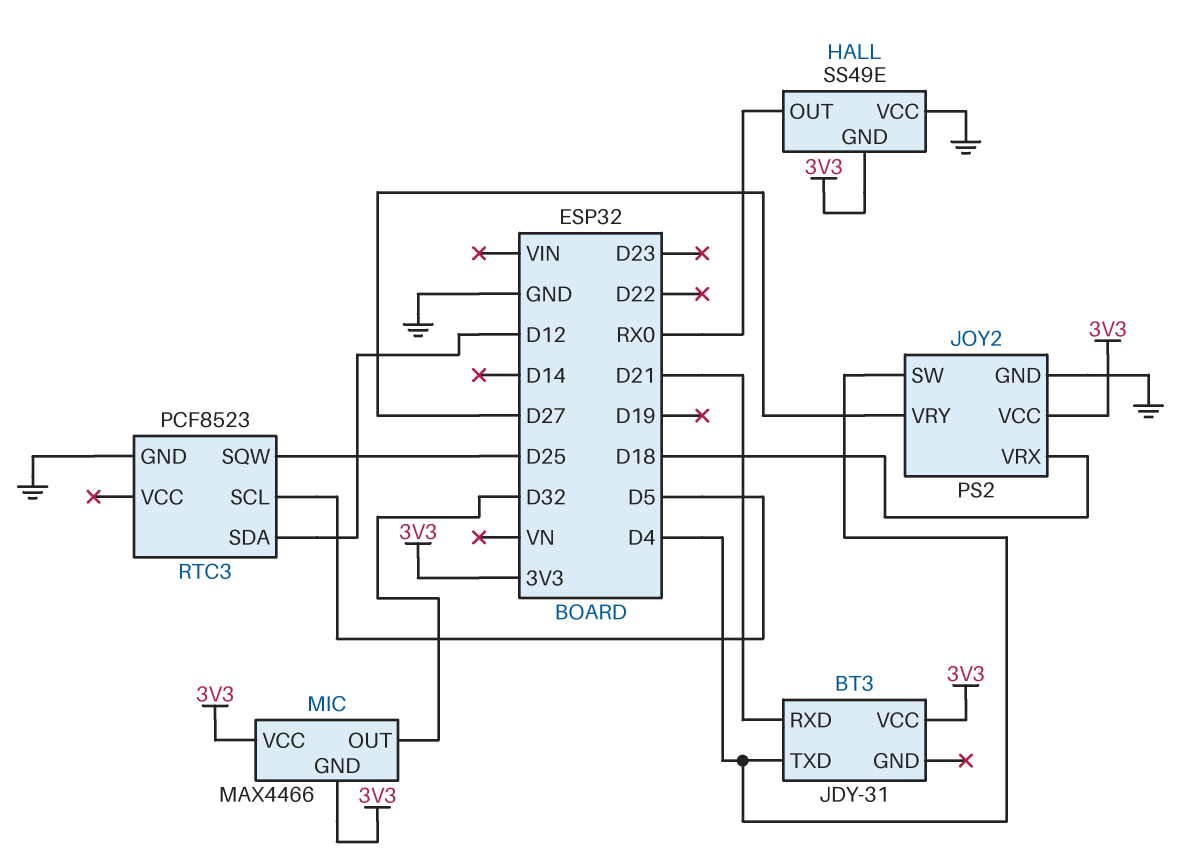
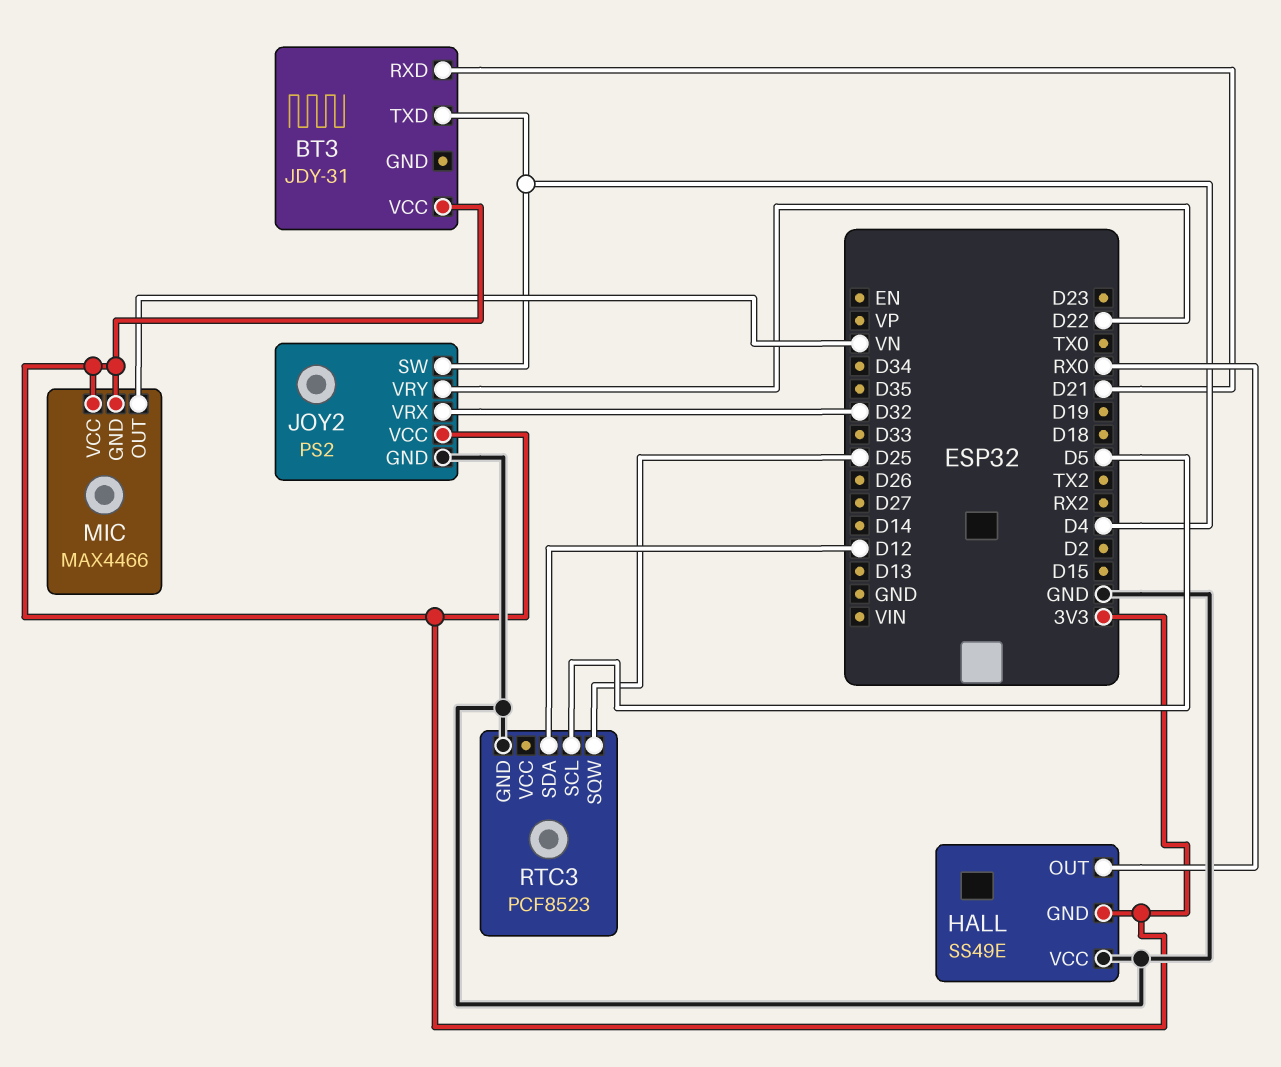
JOY2 pin VRX: D18 -> D32
JOY2 pin VRY: D27 -> D22
MIC pin OUT: D32 -> VN

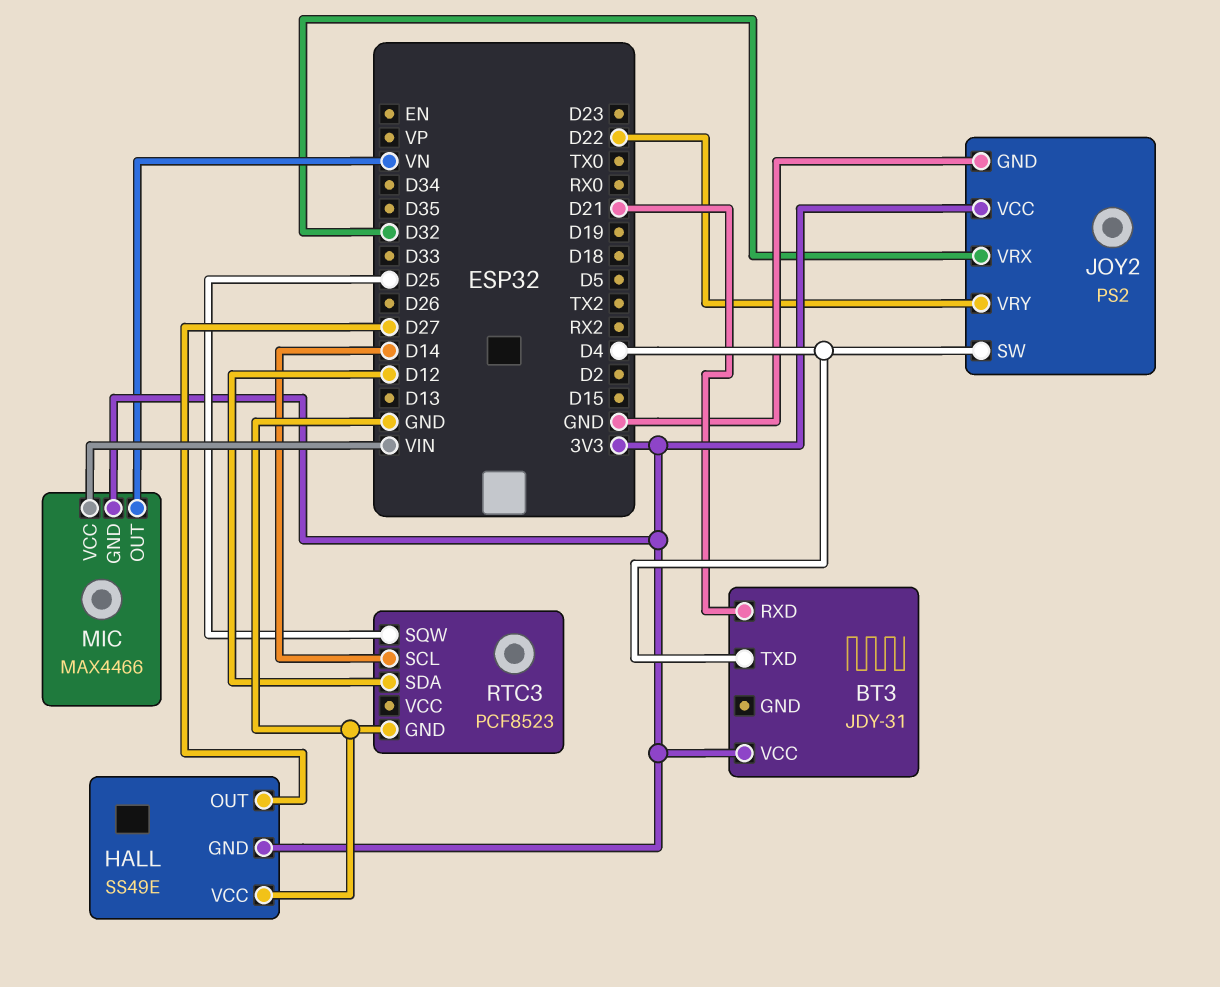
HALL pin OUT: RX0 -> D27
MIC pin VCC: 3V3 -> VIN
RTC3 pin SCL: D5 -> D14

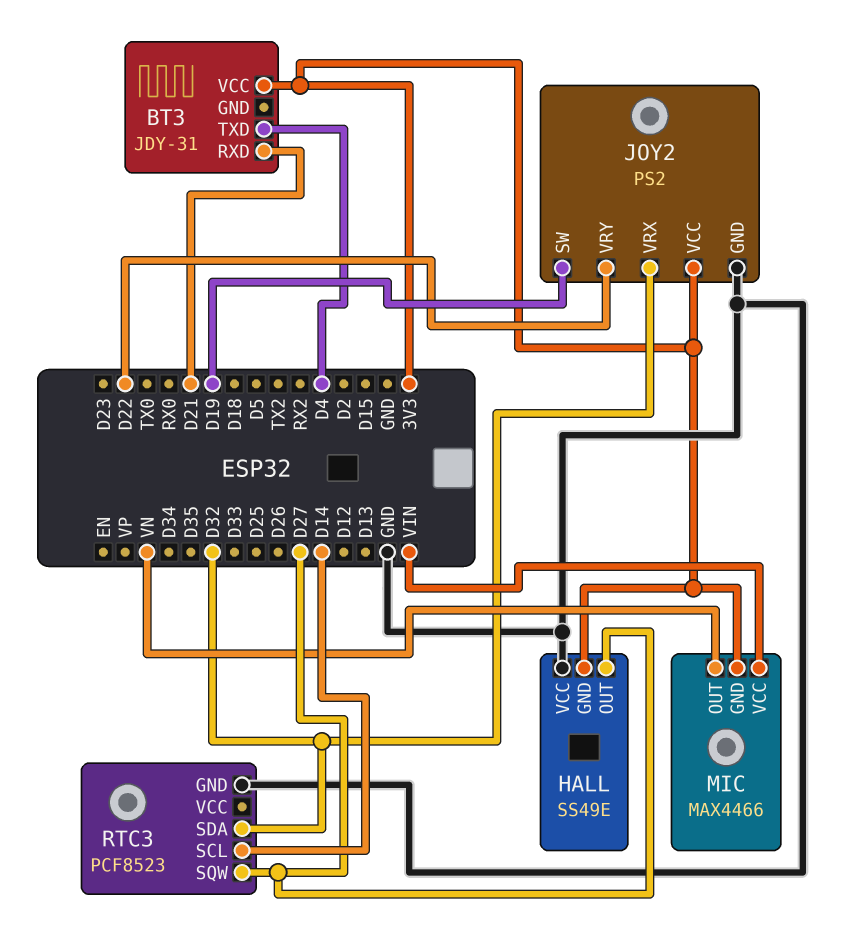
JOY2 pin SW: D4 -> D19
RTC3 pin SDA: D12 -> D32
RTC3 pin SQW: D25 -> D27

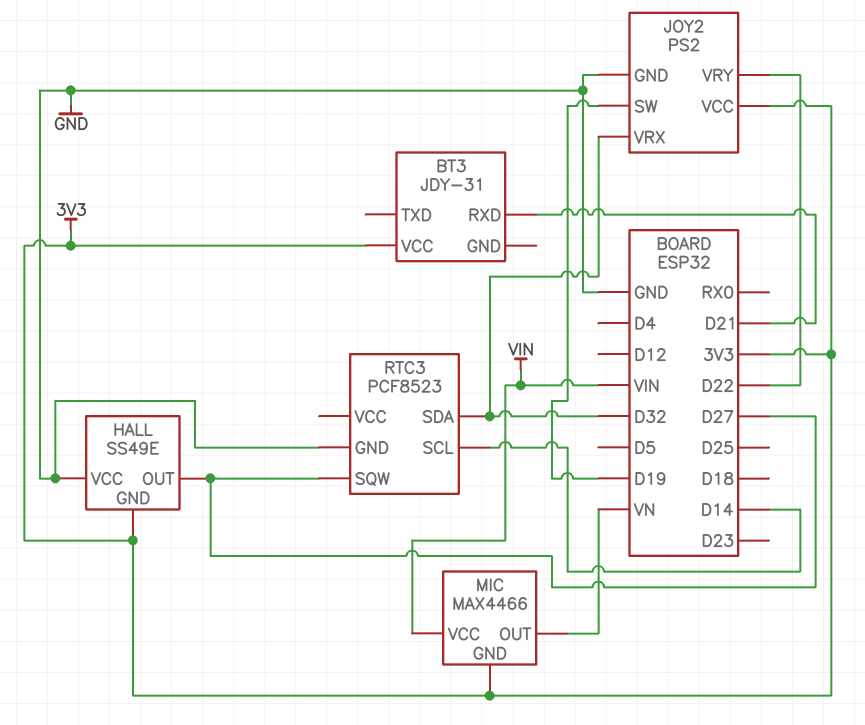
BT3 pin TXD: D4 -> none

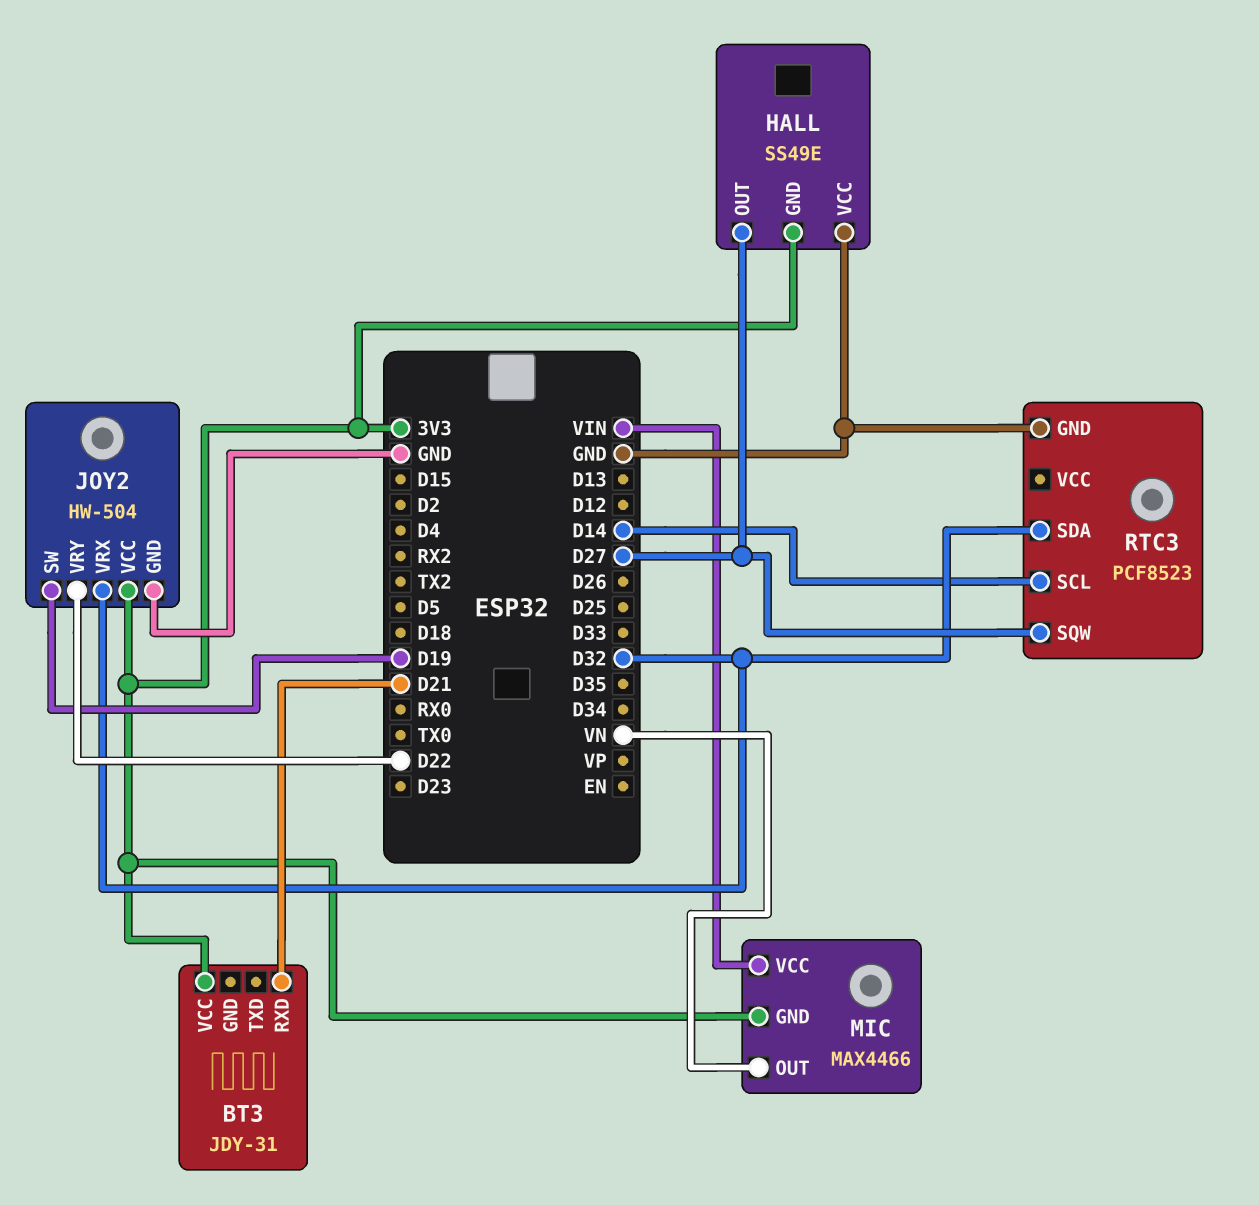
JOY2: PS2 -> HW-504

